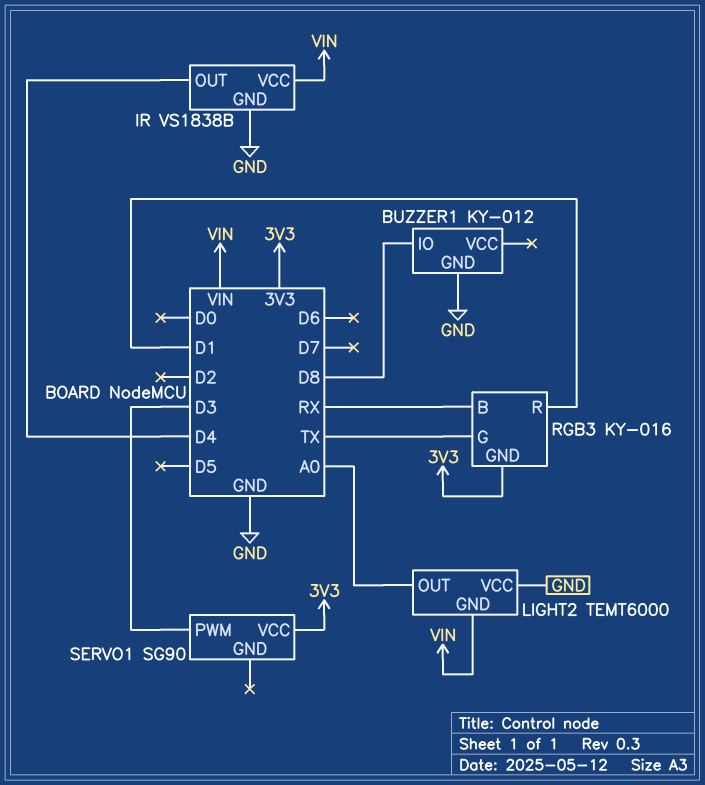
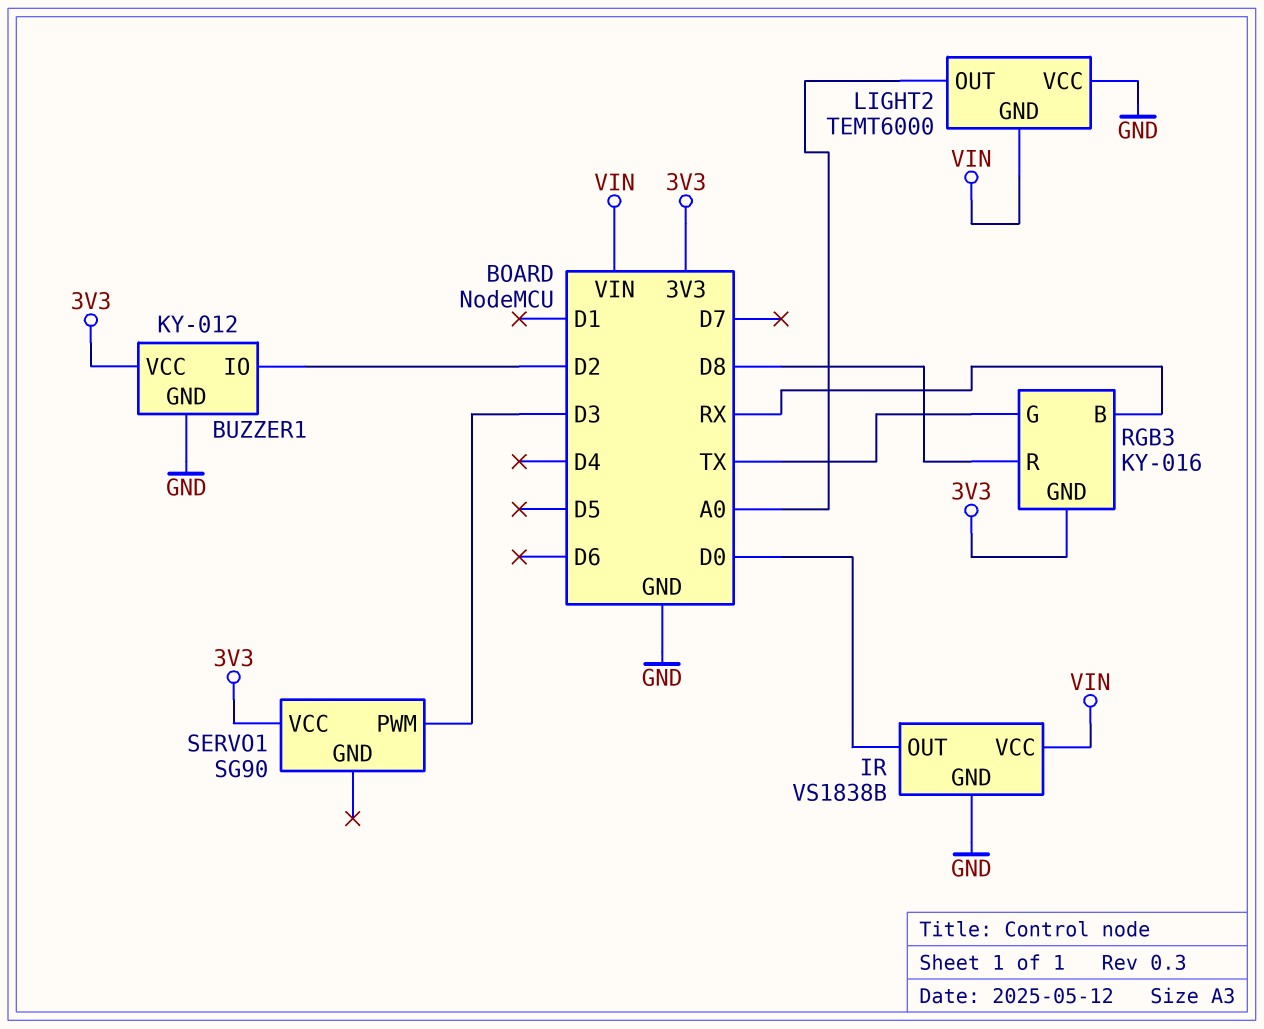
BUZZER1 pin IO: D8 -> D2
BUZZER1 pin VCC: none -> 3V3
IR pin OUT: D4 -> D0
RGB3 pin R: D1 -> D8

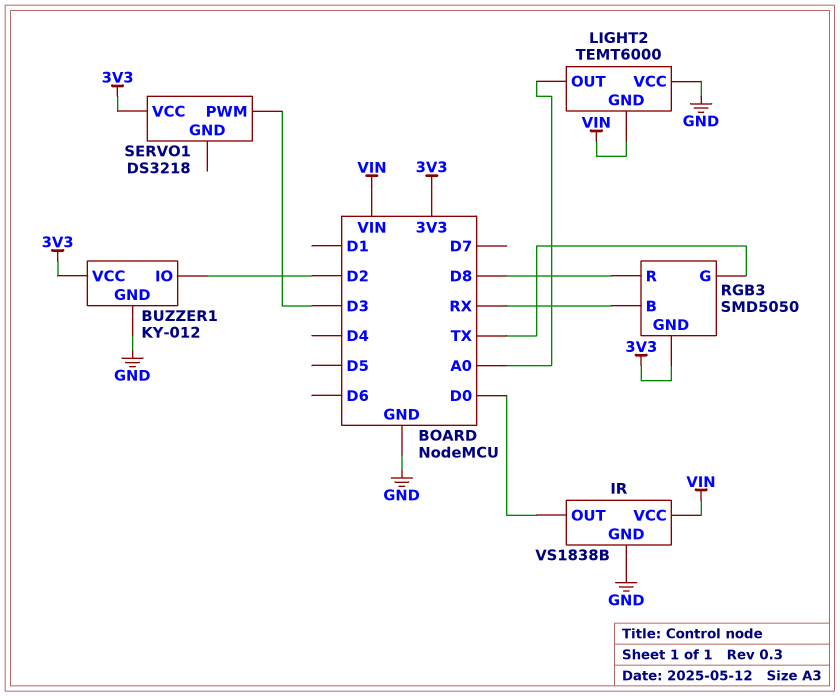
RGB3: KY-016 -> SMD5050
SERVO1: SG90 -> DS3218

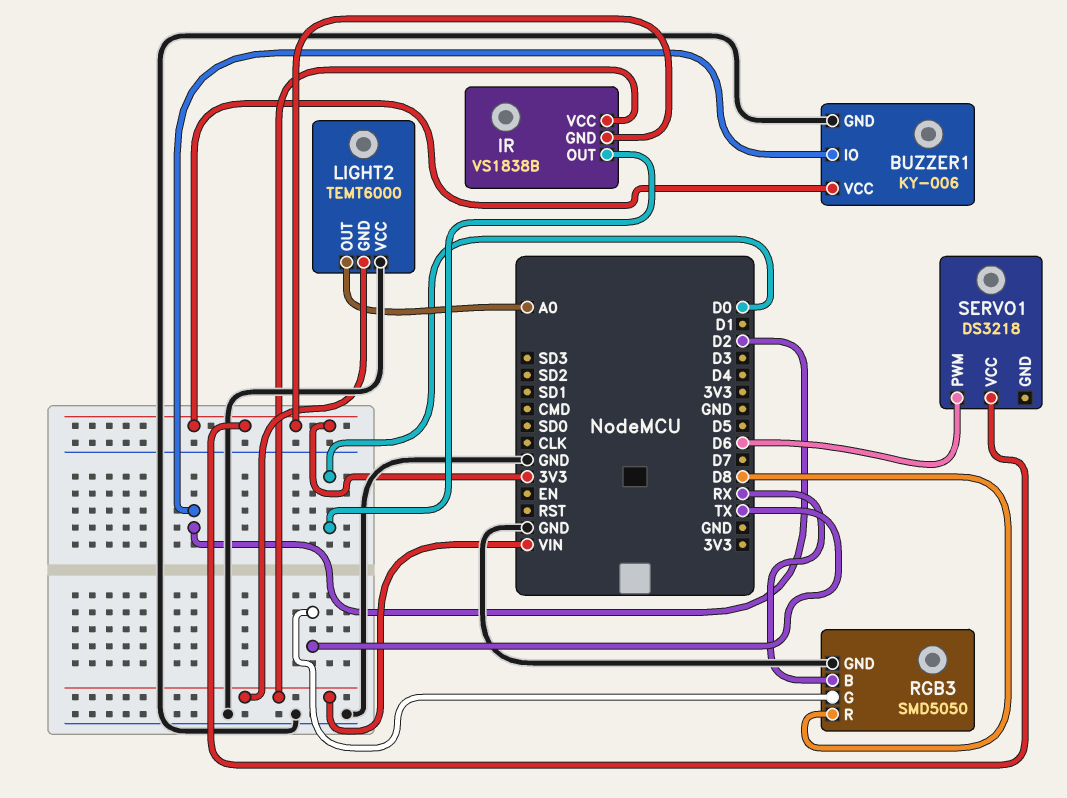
BUZZER1: KY-012 -> KY-006
IR pin GND: GND -> 3V3
RGB3 pin GND: 3V3 -> GND
SERVO1 pin PWM: D3 -> D6

